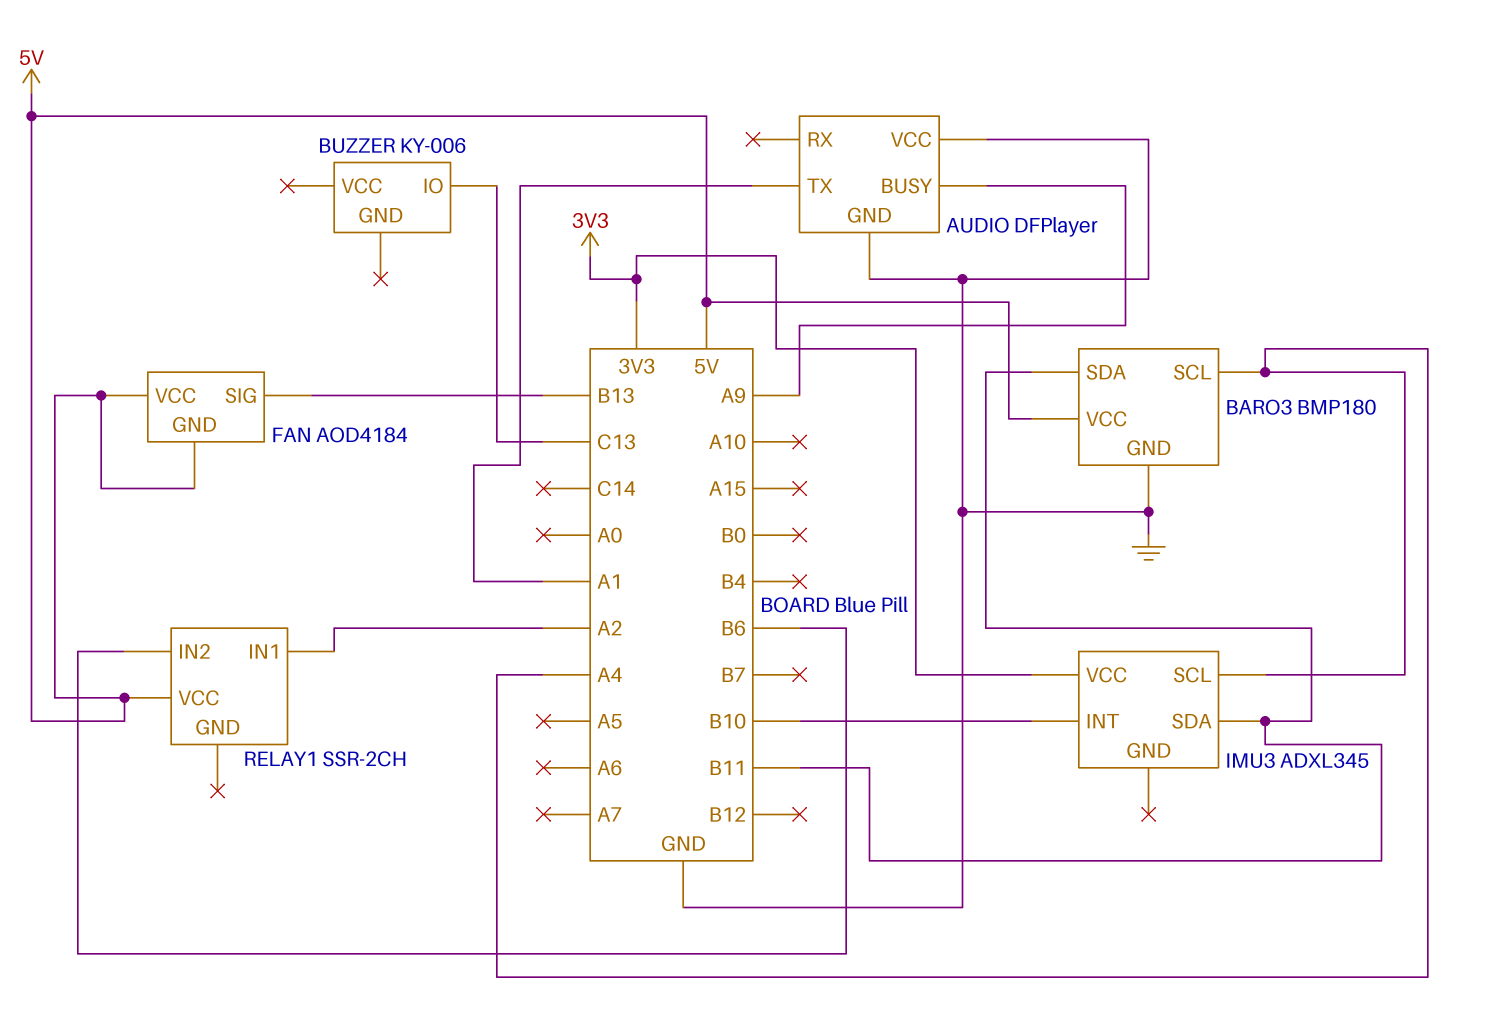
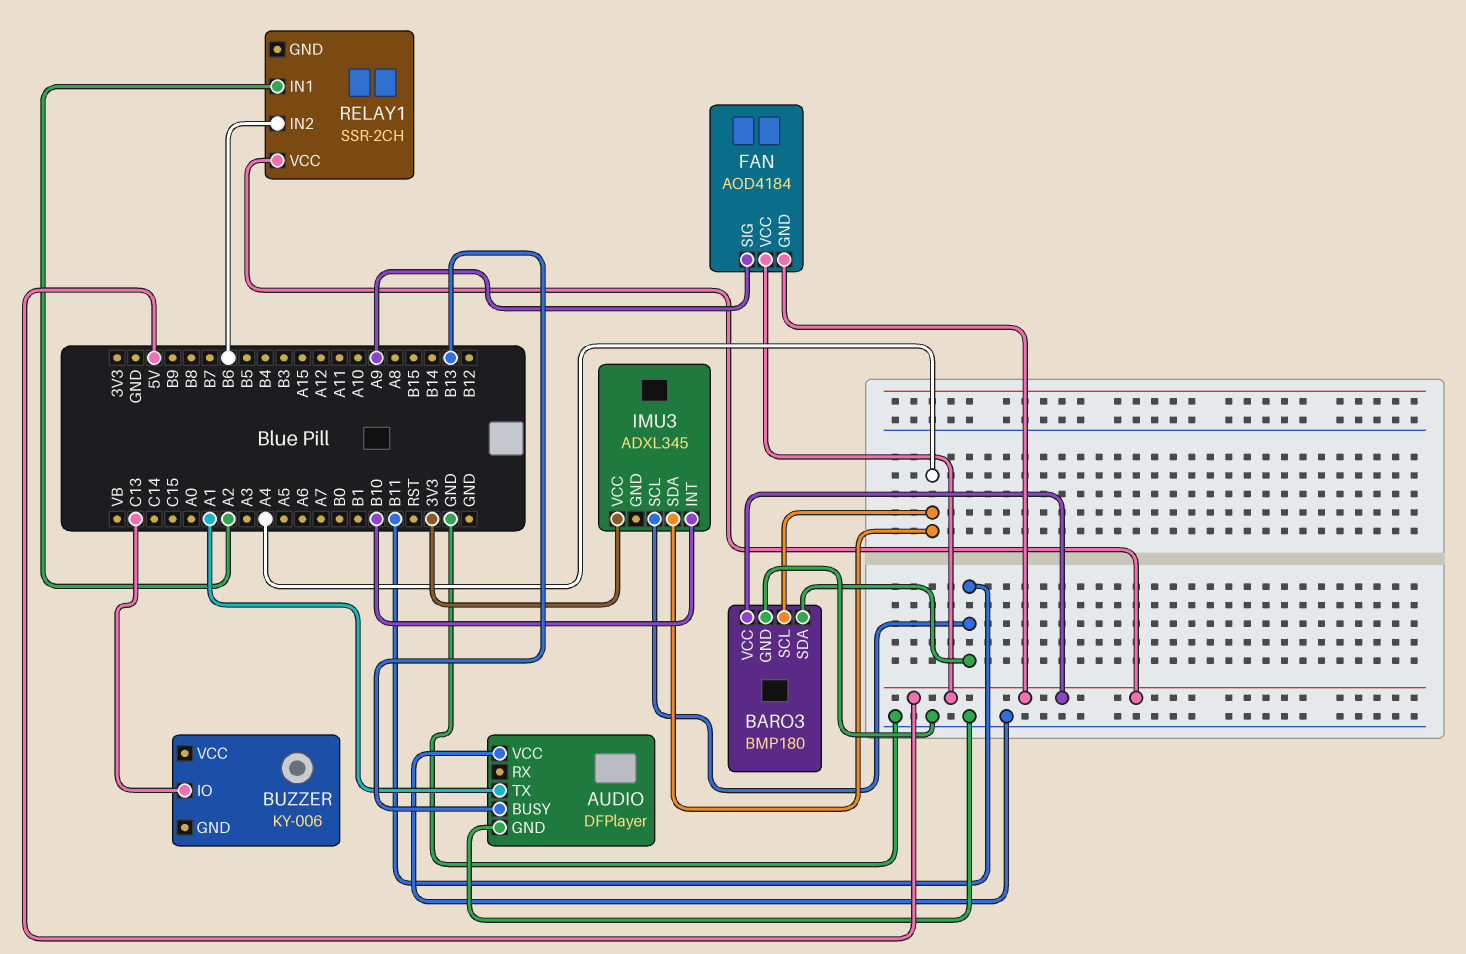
AUDIO pin BUSY: A9 -> B13
FAN pin SIG: B13 -> A9
IMU3 pin SCL: A4 -> B11
IMU3 pin SDA: B11 -> A4

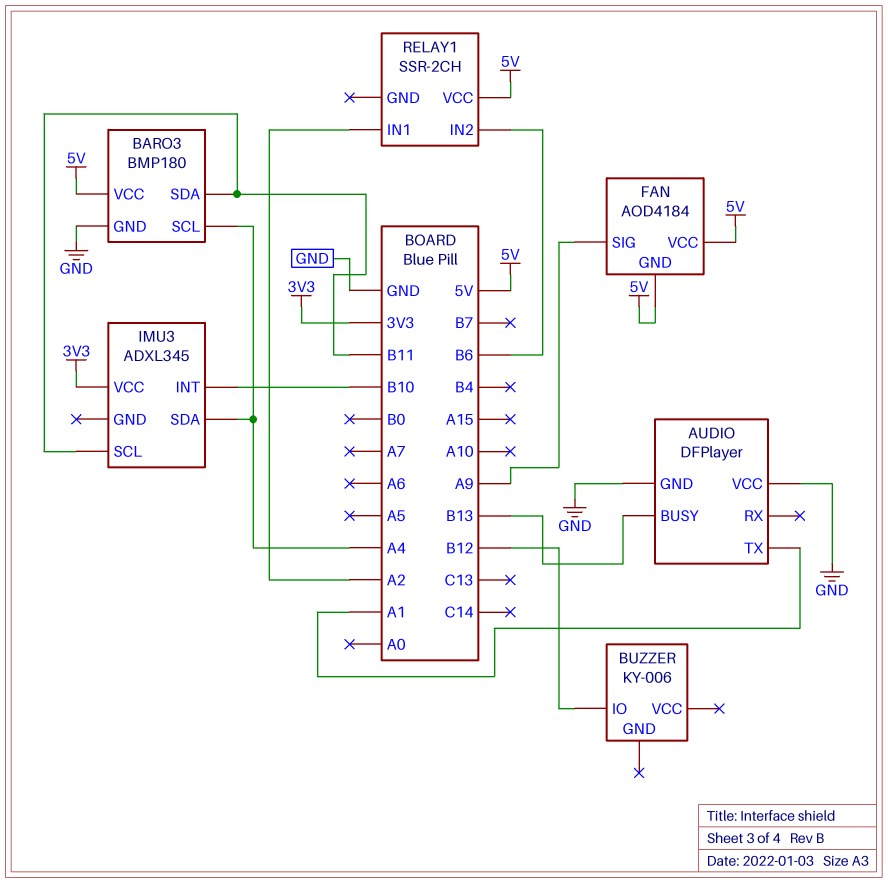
BUZZER pin IO: C13 -> B12

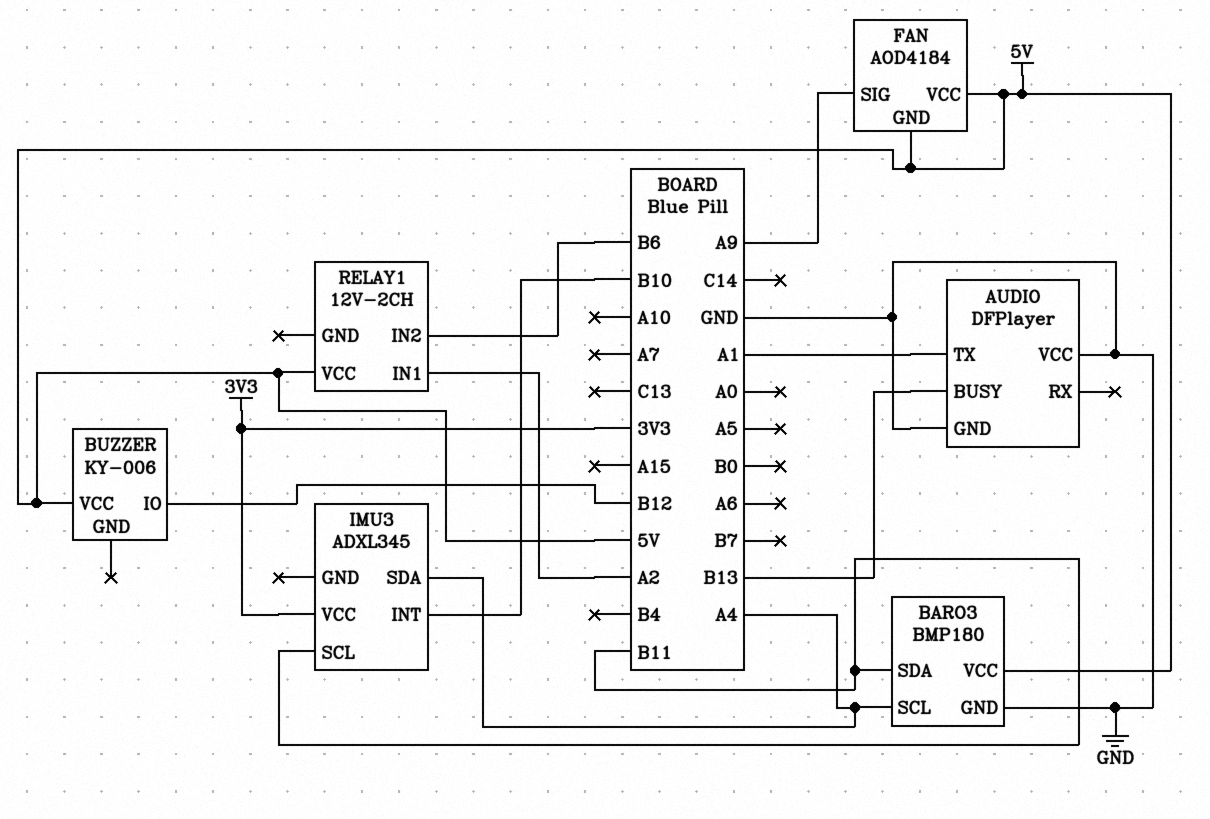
BUZZER pin VCC: none -> 5V
RELAY1: SSR-2CH -> 12V-2CH

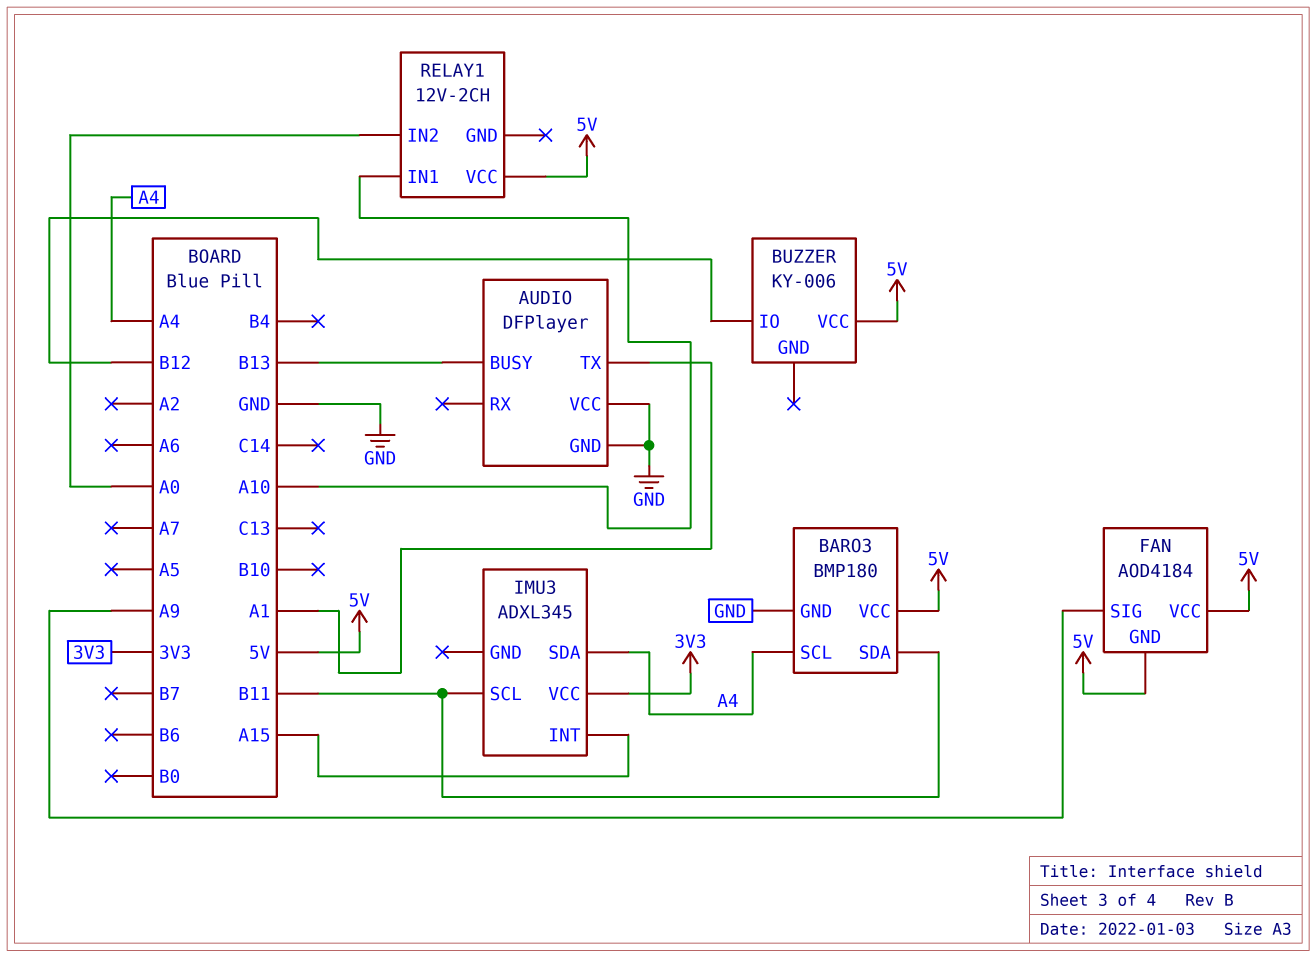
IMU3 pin INT: B10 -> A15
RELAY1 pin IN1: A2 -> A10
RELAY1 pin IN2: B6 -> A0

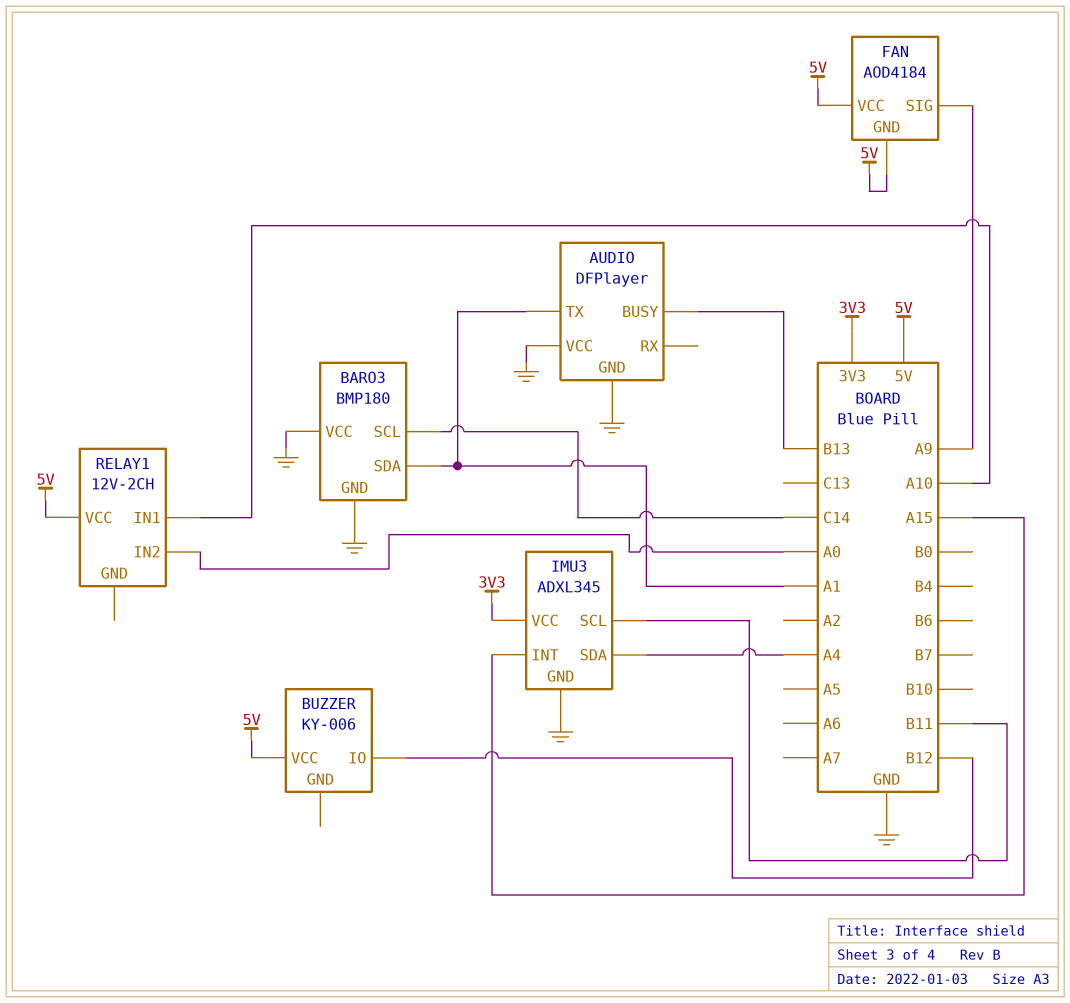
BARO3 pin SCL: A4 -> C14
BARO3 pin SDA: B11 -> A1
BARO3 pin VCC: 5V -> GND
IMU3 pin GND: none -> GND

